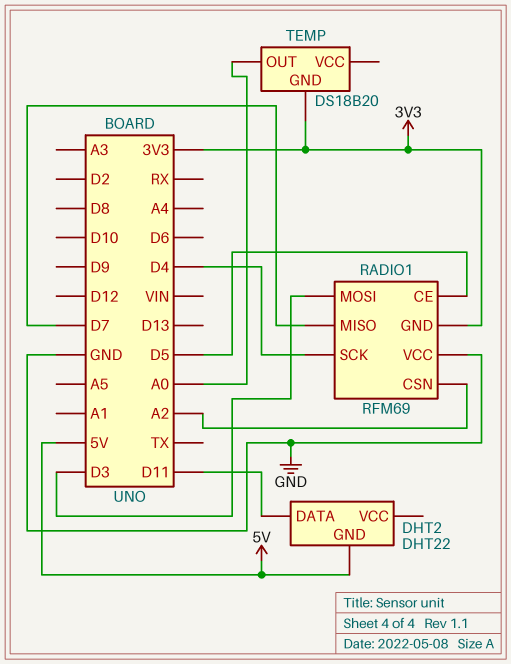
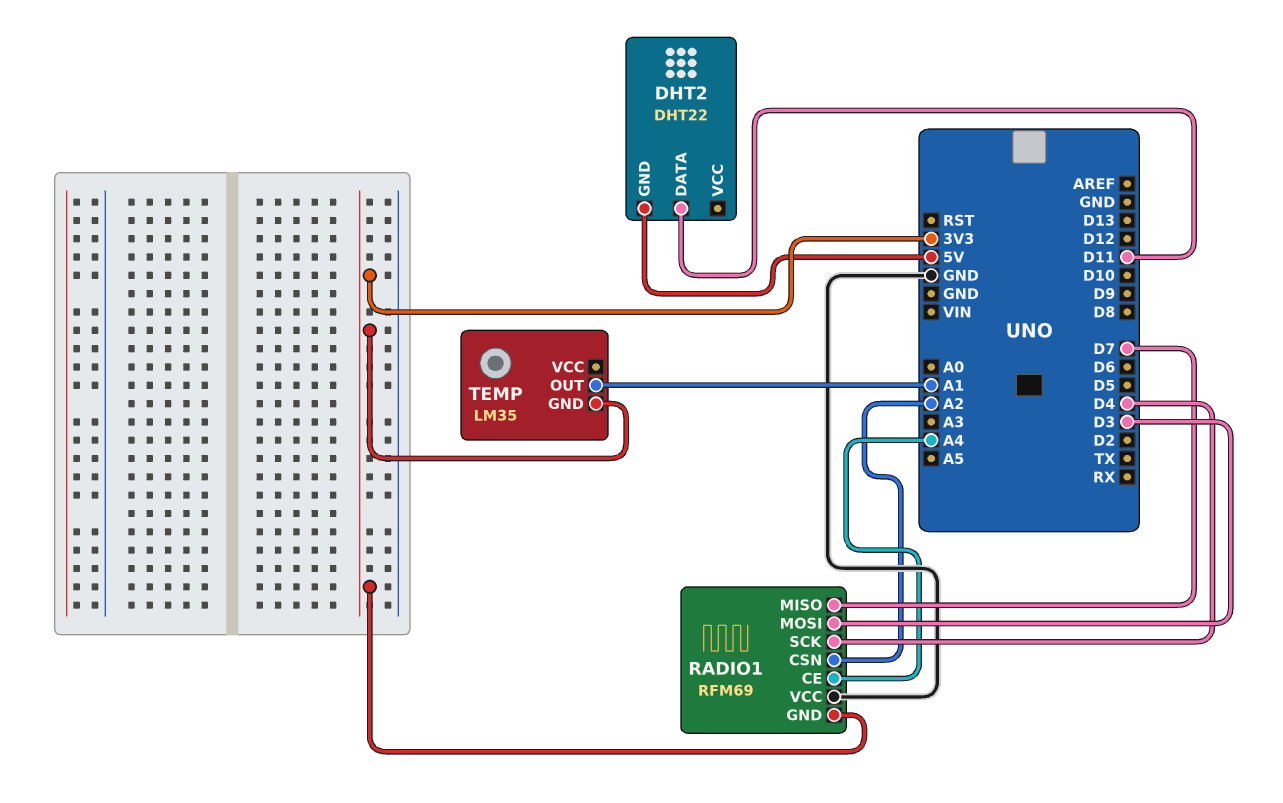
RADIO1 pin CE: D5 -> A4
TEMP: DS18B20 -> LM35
TEMP pin OUT: A0 -> A1

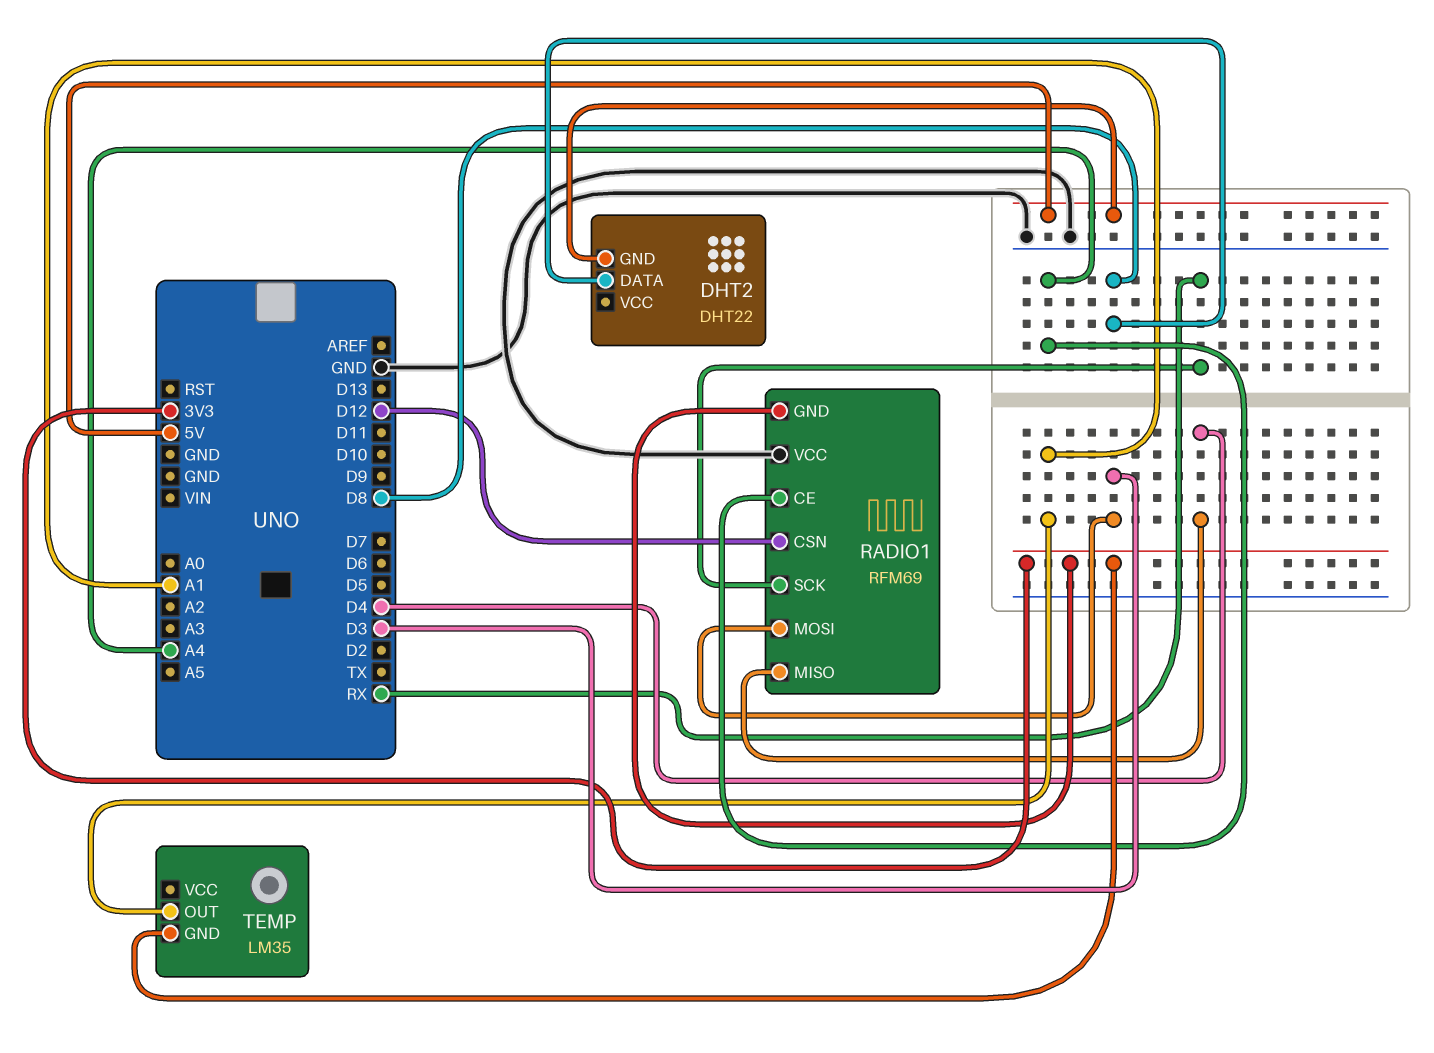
DHT2 pin DATA: D11 -> D8
RADIO1 pin CSN: A2 -> D12
RADIO1 pin MISO: D7 -> D4
RADIO1 pin SCK: D4 -> RX

